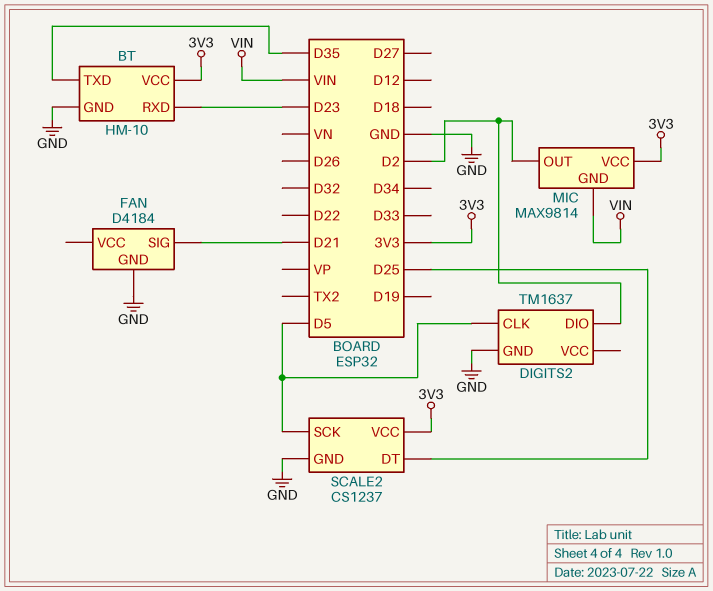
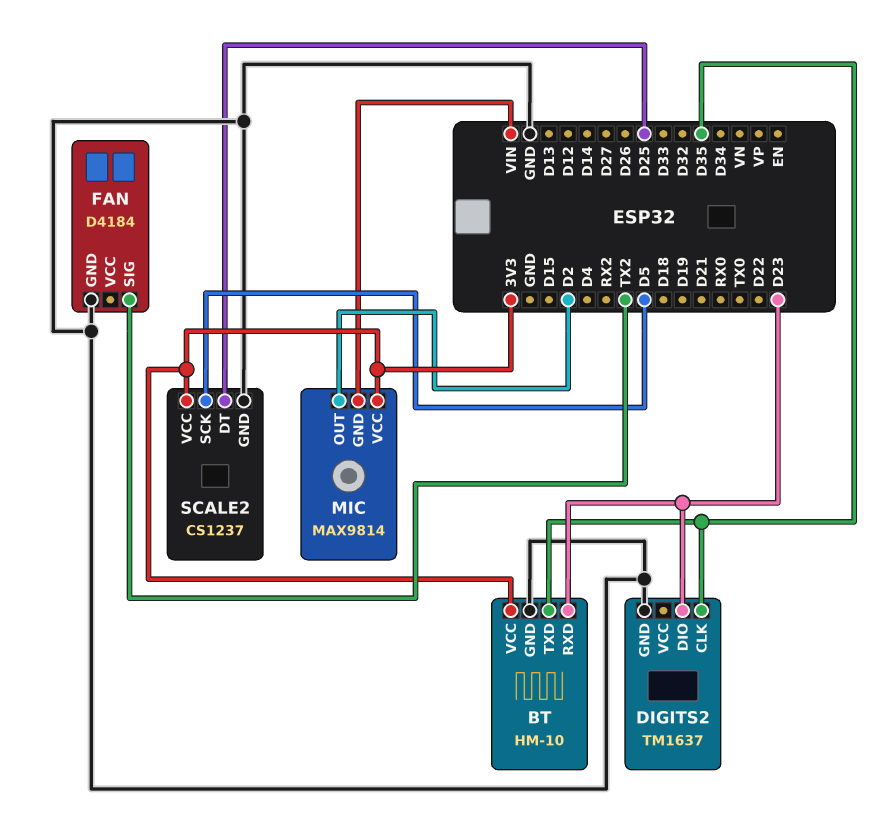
DIGITS2 pin CLK: D5 -> D35
DIGITS2 pin DIO: D2 -> D23
FAN pin SIG: D21 -> TX2

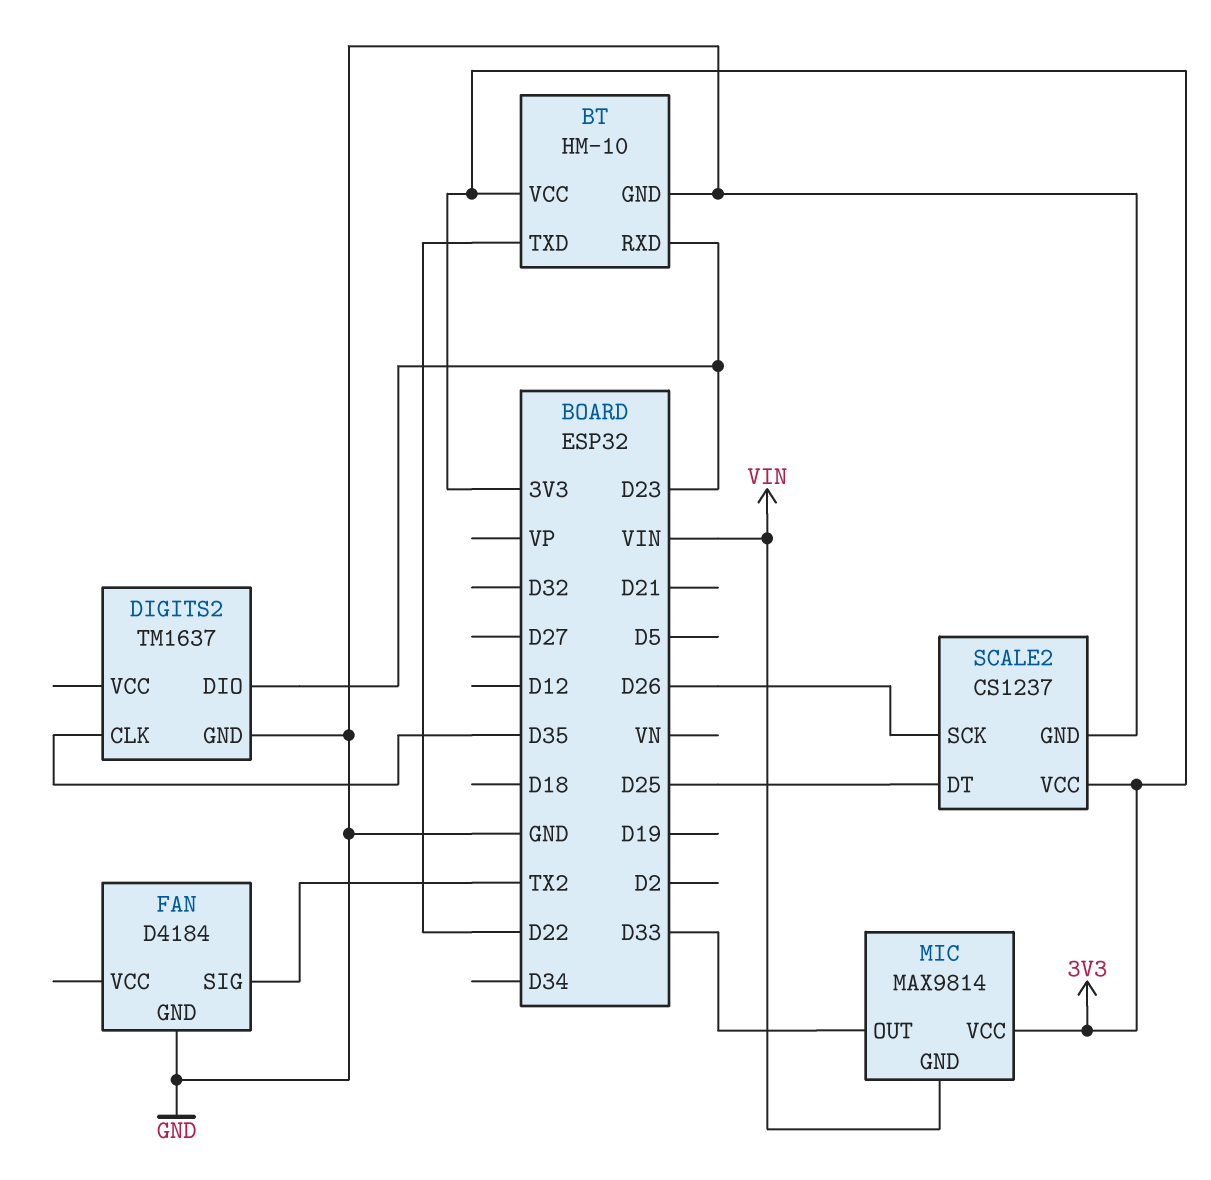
BT pin TXD: D35 -> D22
MIC pin OUT: D2 -> D33
SCALE2 pin SCK: D5 -> D26

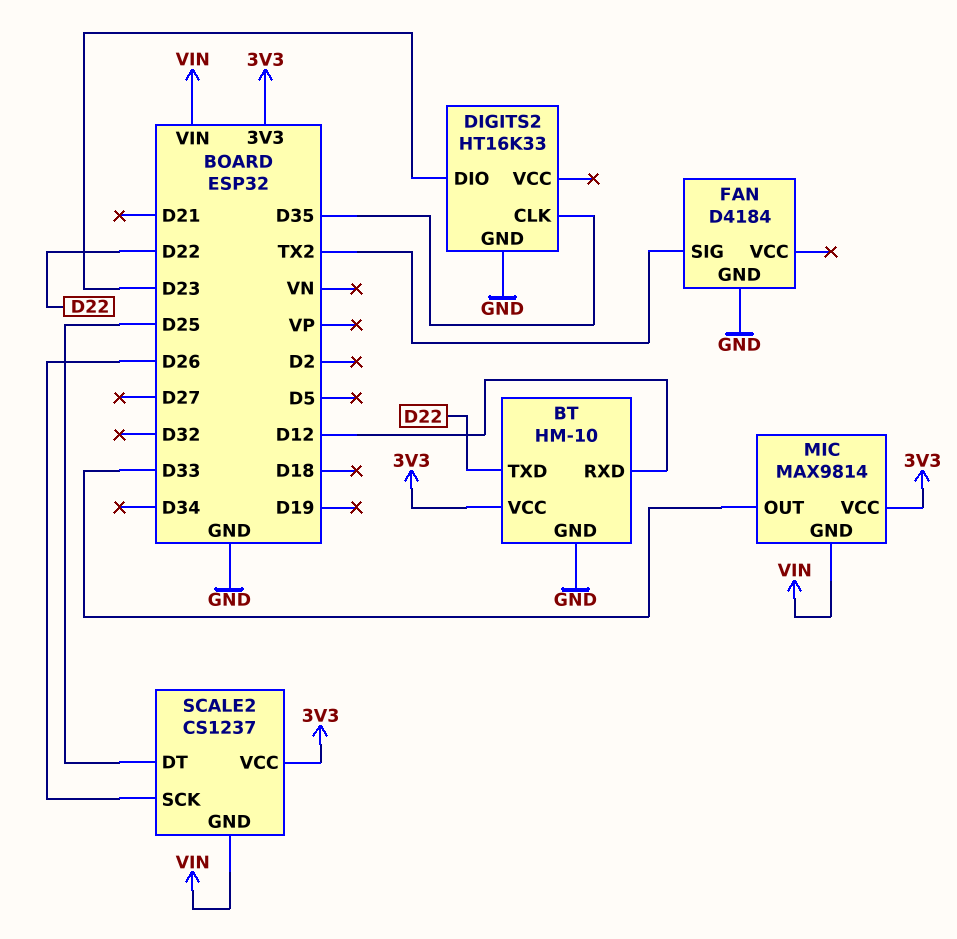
BT pin RXD: D23 -> D12
DIGITS2: TM1637 -> HT16K33
SCALE2 pin GND: GND -> VIN

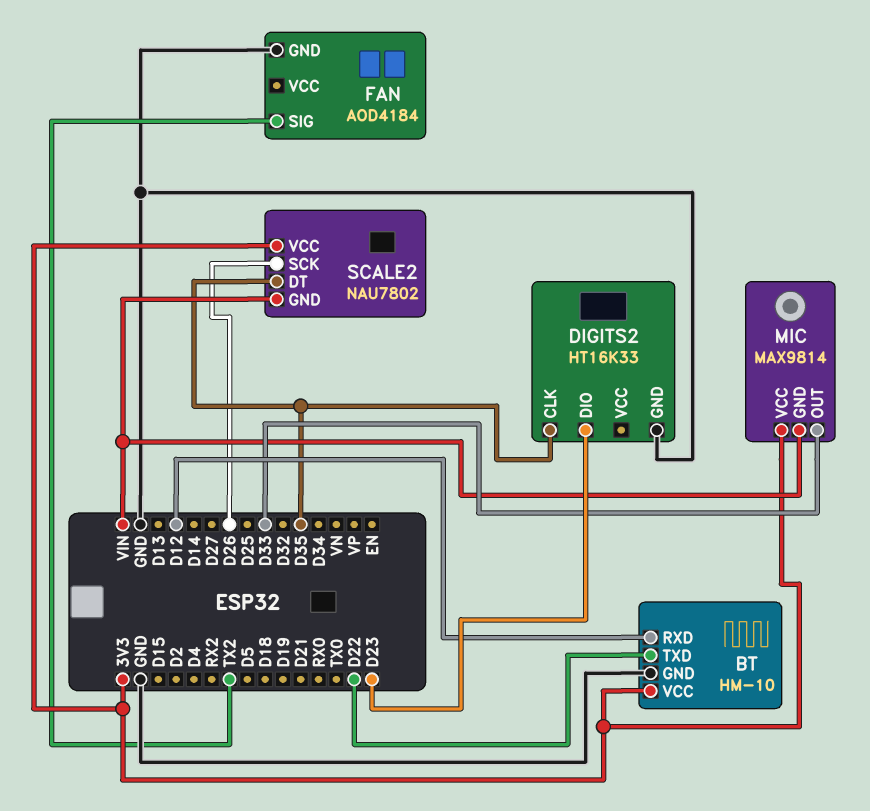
FAN: D4184 -> AOD4184
SCALE2: CS1237 -> NAU7802
SCALE2 pin DT: D25 -> D35

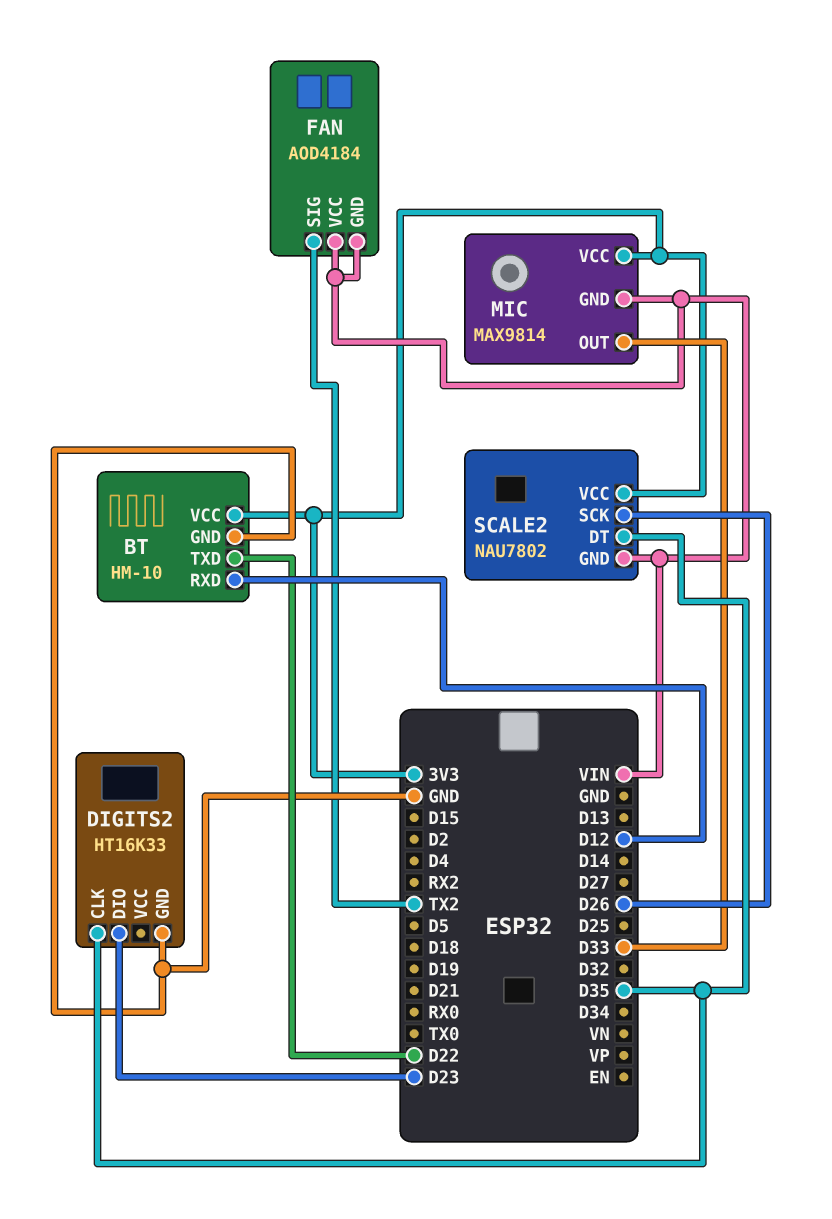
FAN pin GND: GND -> VIN
FAN pin VCC: none -> VIN

